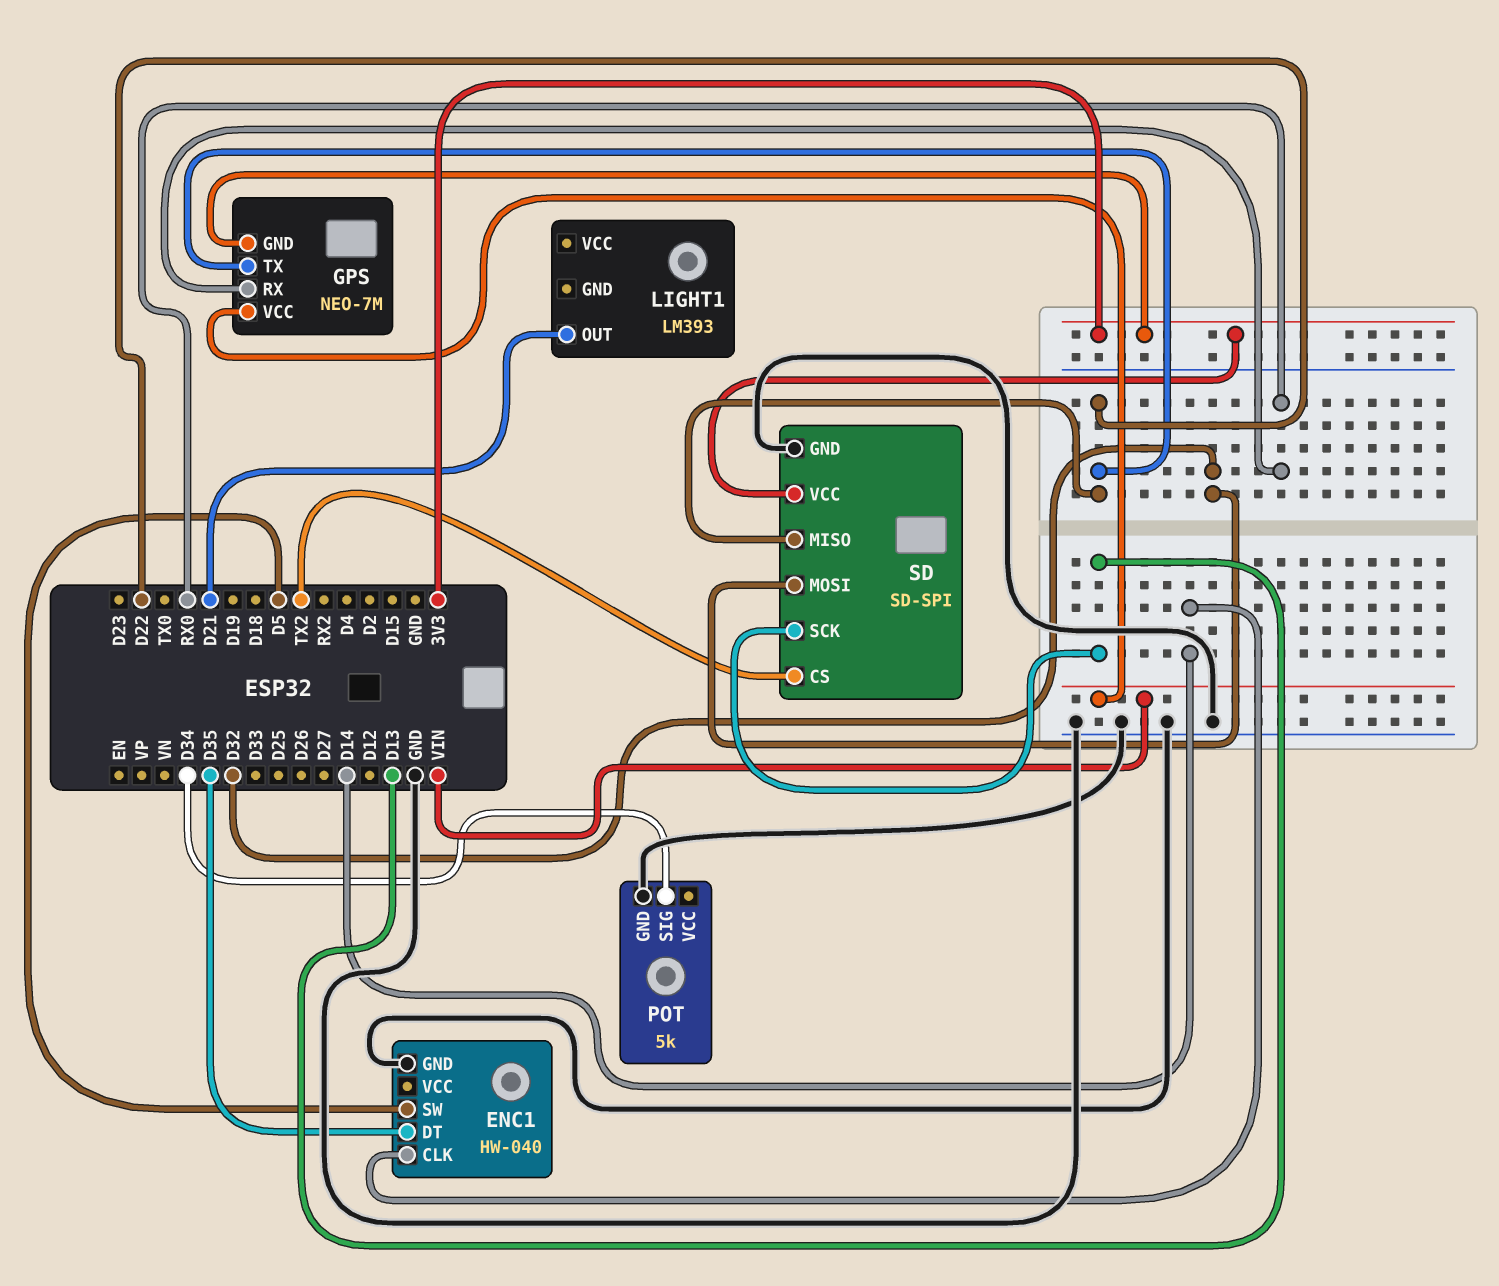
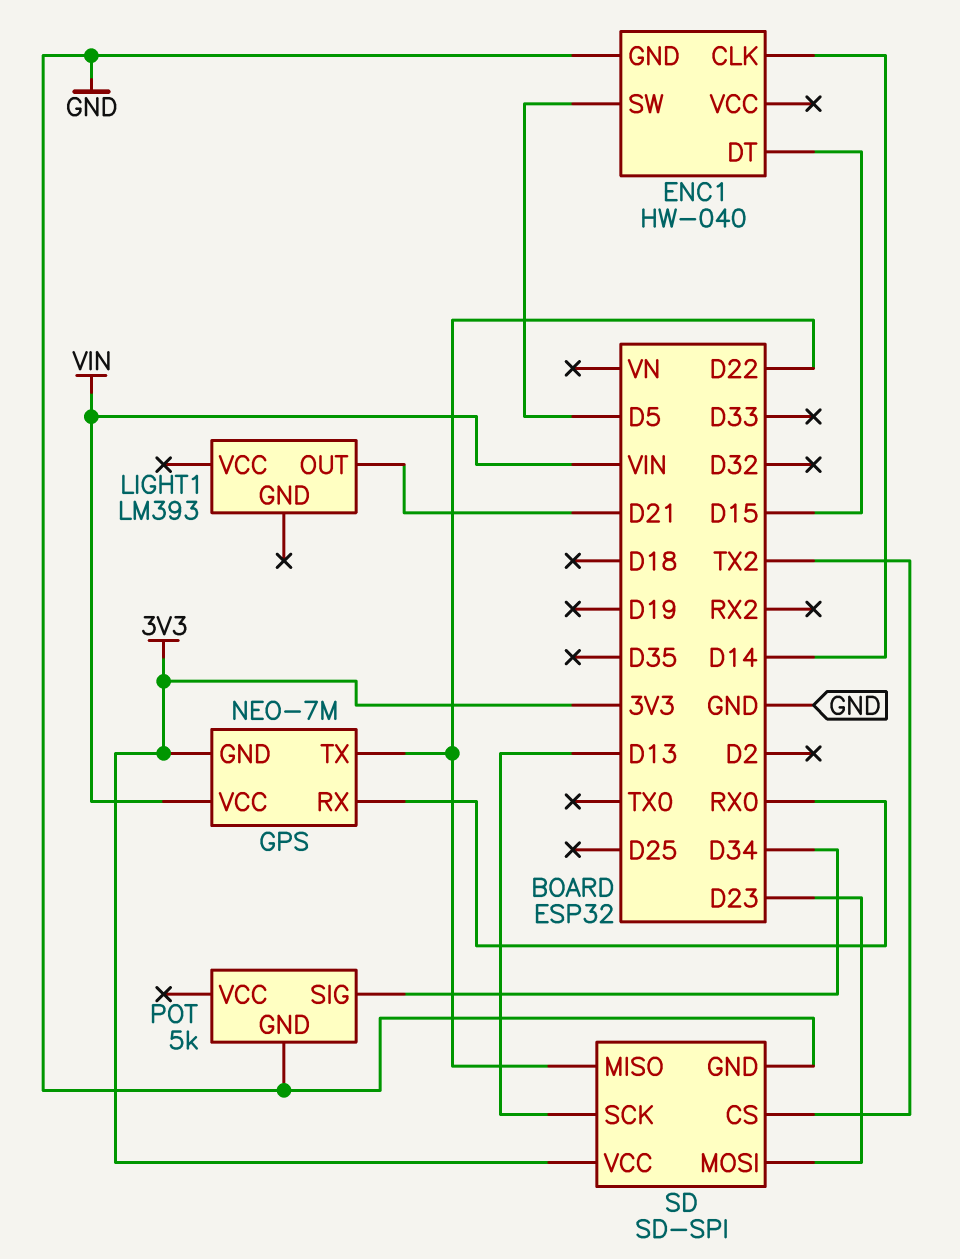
ENC1 pin DT: D35 -> D15
SD pin MOSI: D32 -> D23

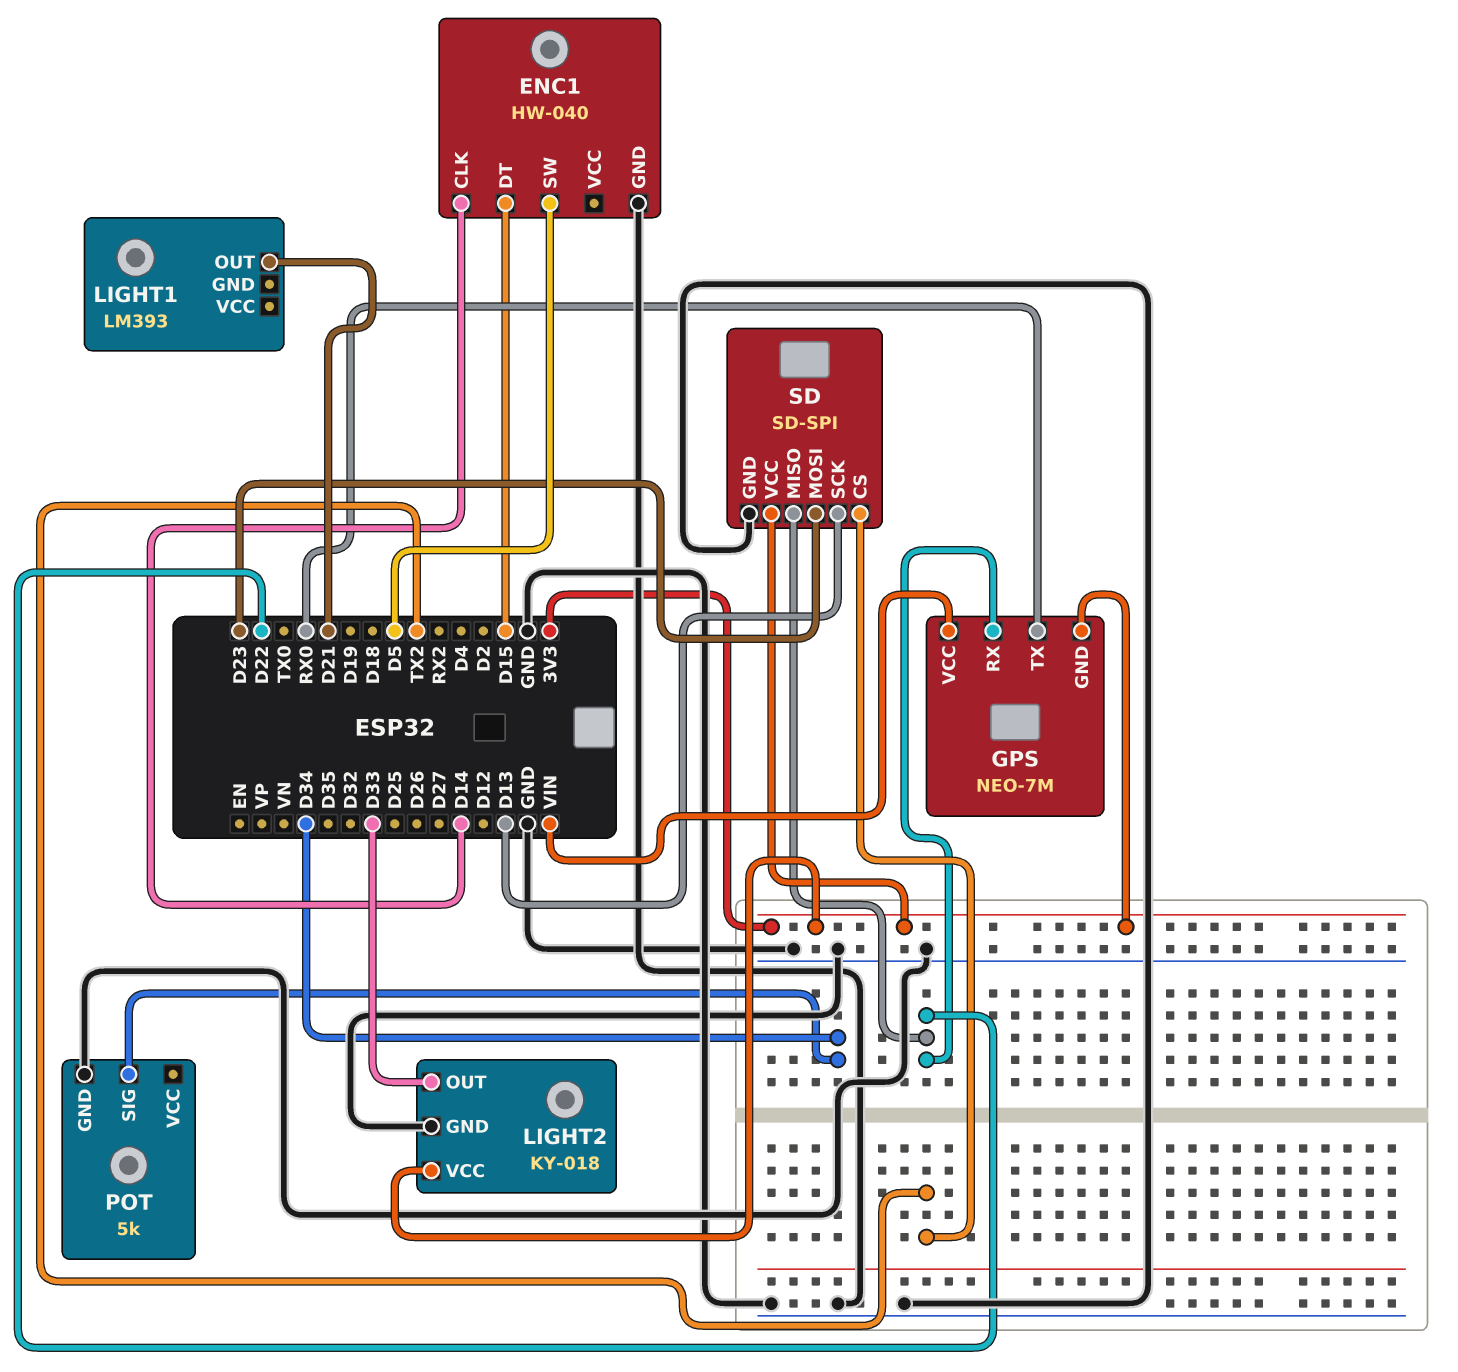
GPS pin RX: RX0 -> D22
GPS pin TX: D22 -> RX0
LIGHT2: none -> KY-018
LIGHT2 pin GND: none -> GND
LIGHT2 pin OUT: none -> D33
LIGHT2 pin VCC: none -> 3V3

